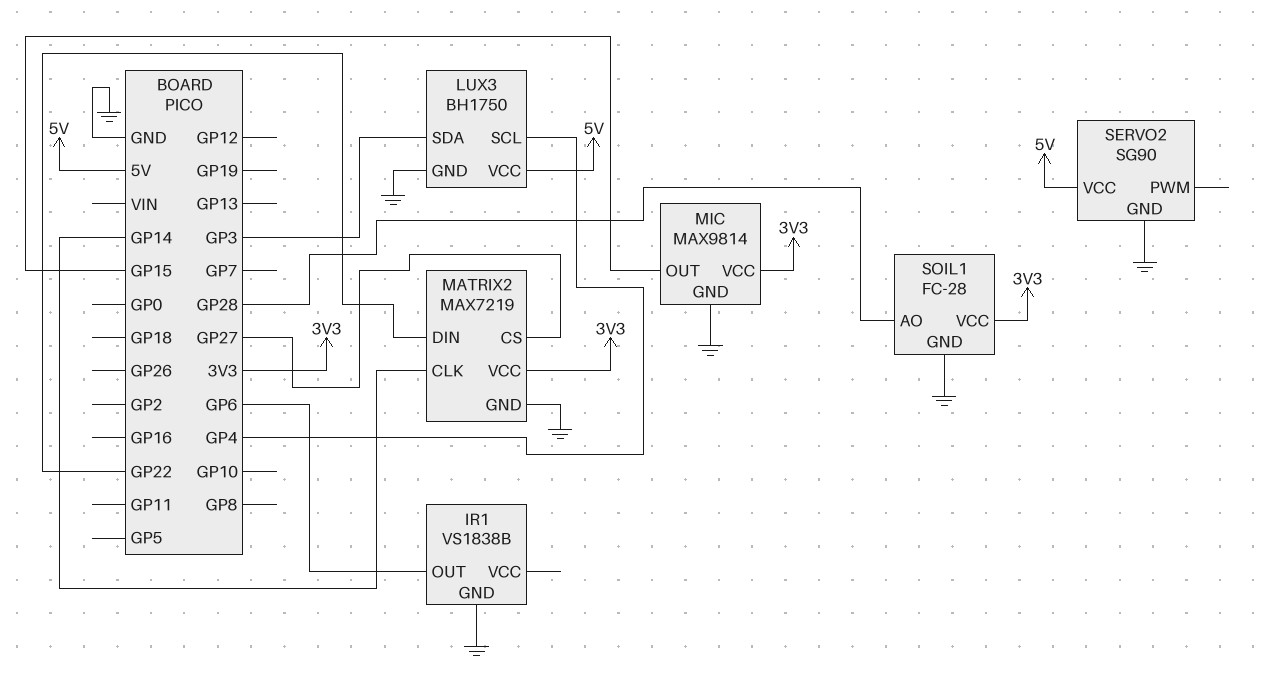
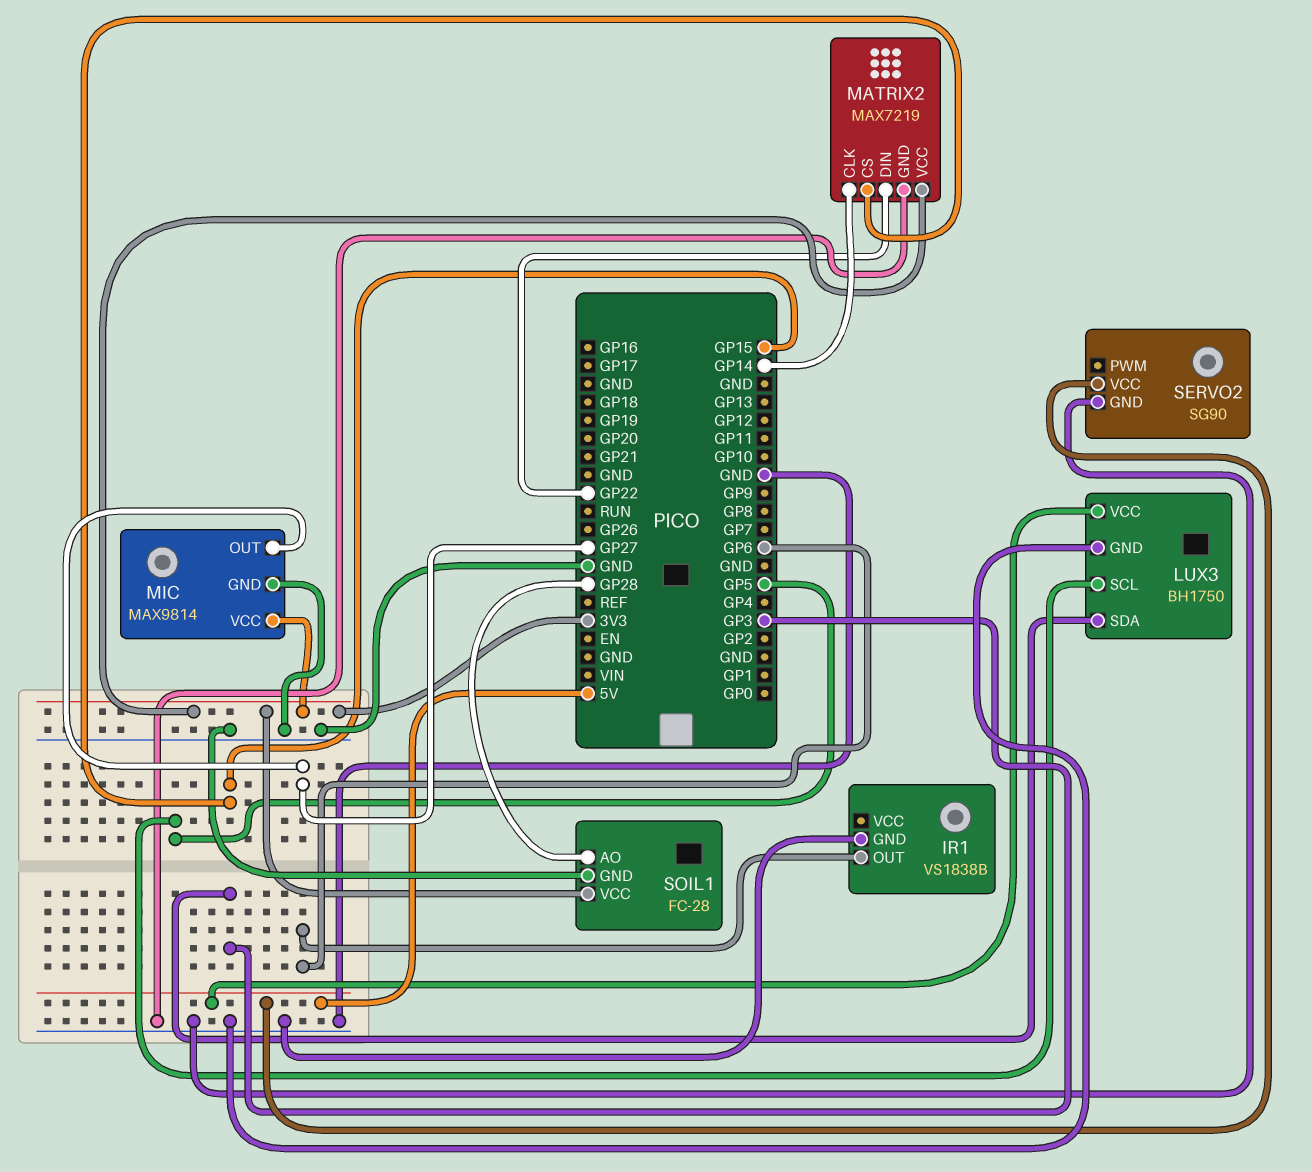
LUX3 pin SCL: GP4 -> GP5
MATRIX2 pin CS: GP27 -> GP15
MIC pin OUT: GP15 -> GP27

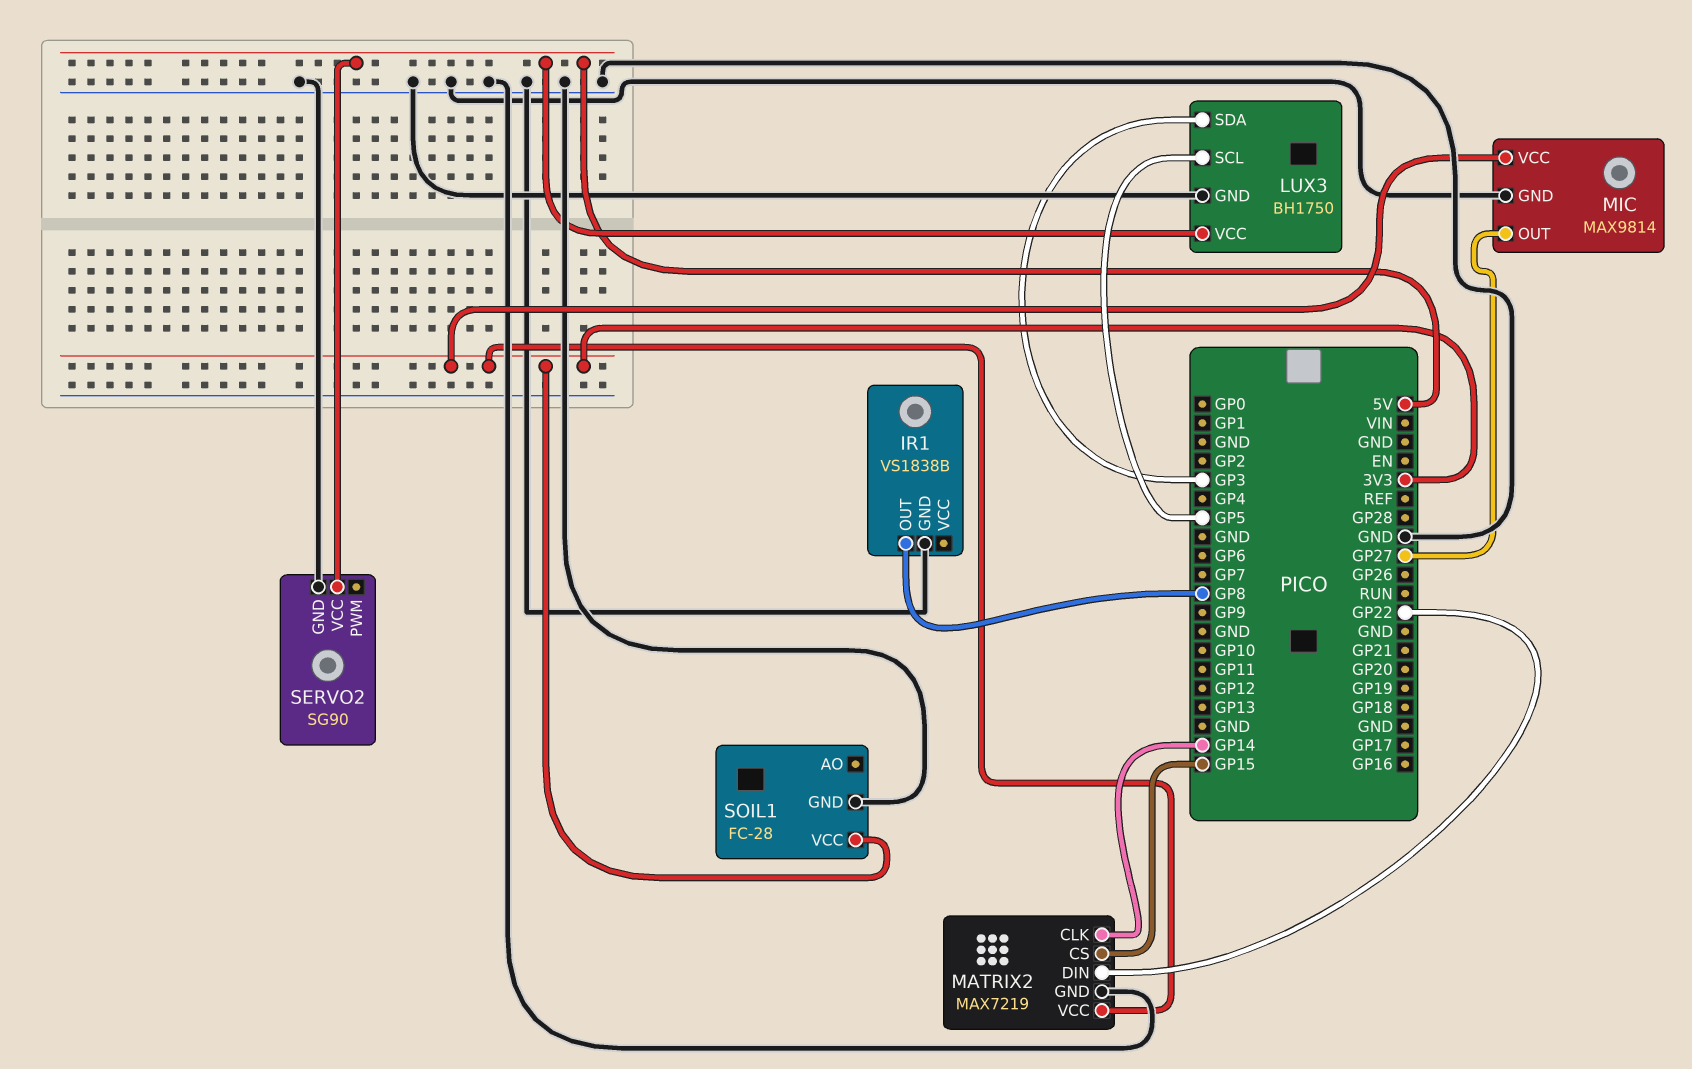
IR1 pin OUT: GP6 -> GP8
SOIL1 pin AO: GP28 -> none

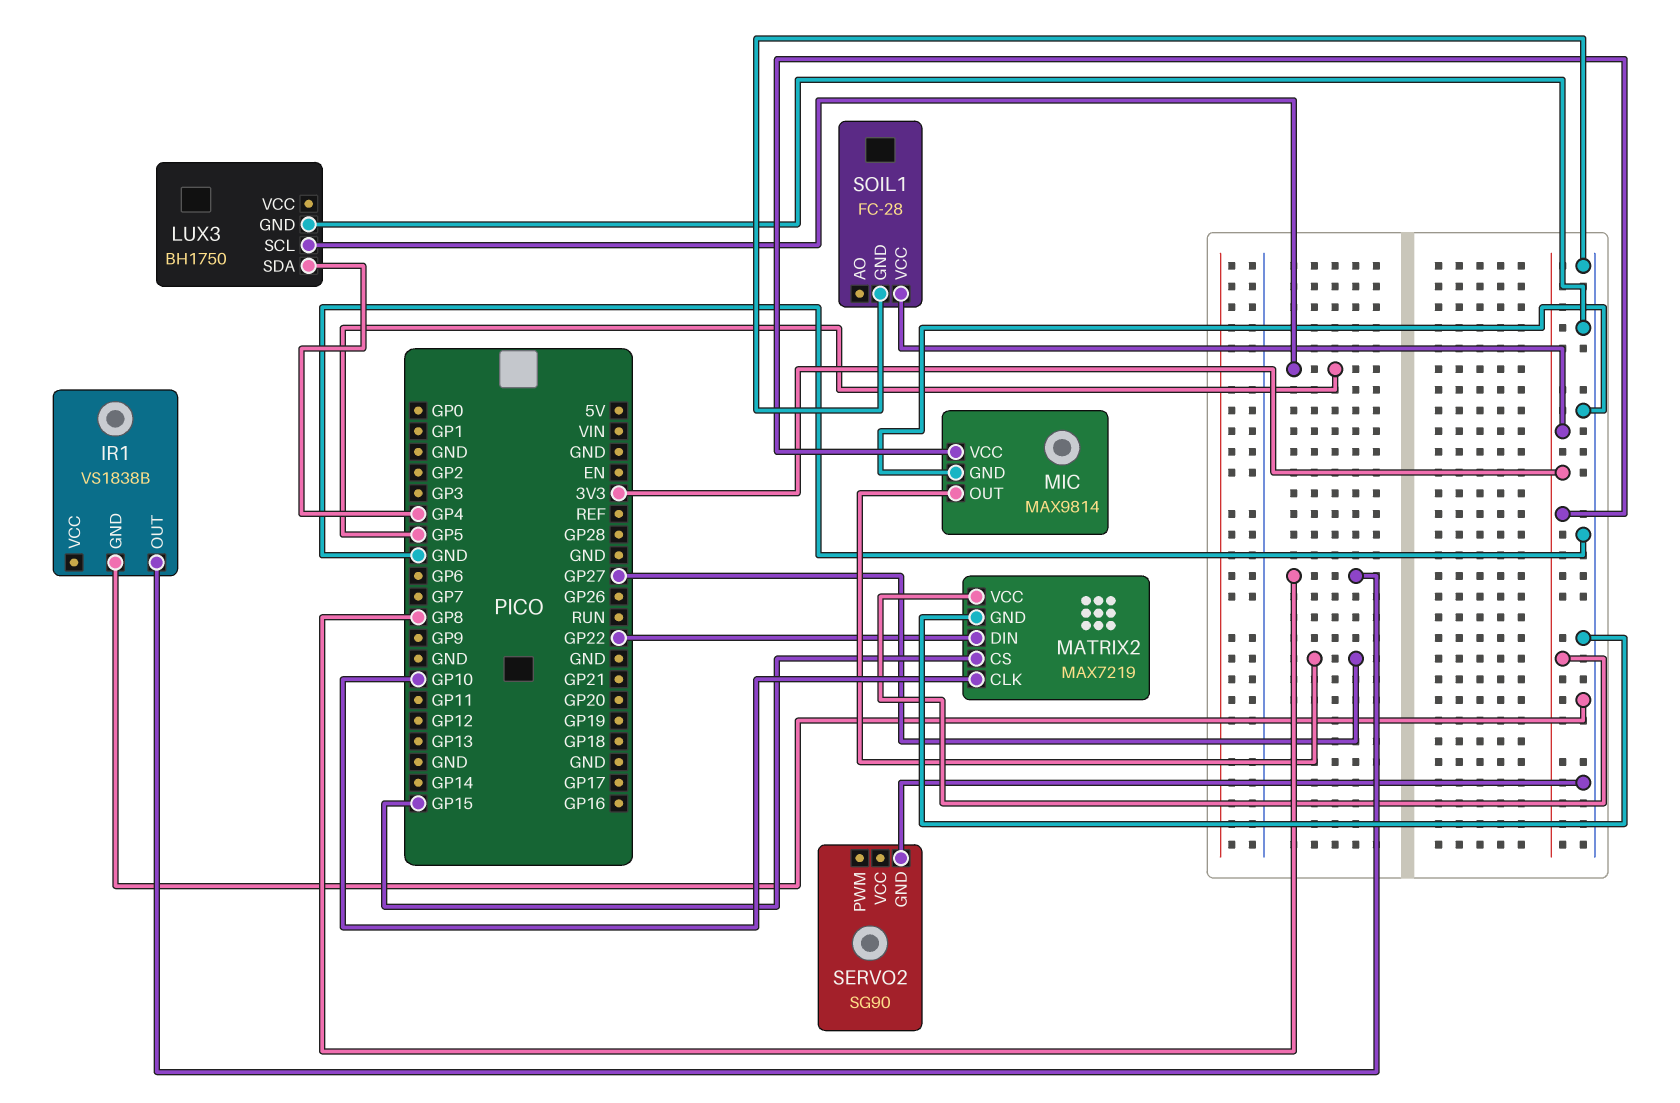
LUX3 pin SDA: GP3 -> GP4
LUX3 pin VCC: 5V -> none
MATRIX2 pin CLK: GP14 -> GP10
SERVO2 pin VCC: 5V -> none

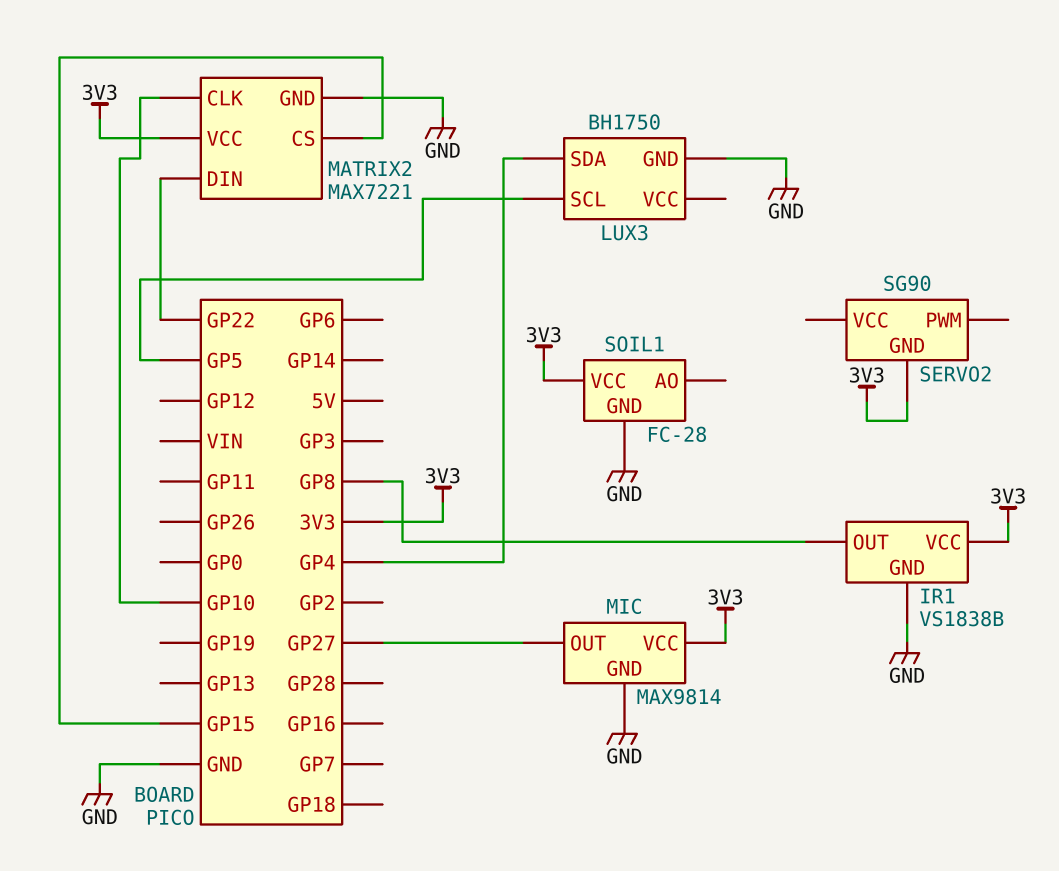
IR1 pin VCC: none -> 3V3
MATRIX2: MAX7219 -> MAX7221
SERVO2 pin GND: GND -> 3V3

